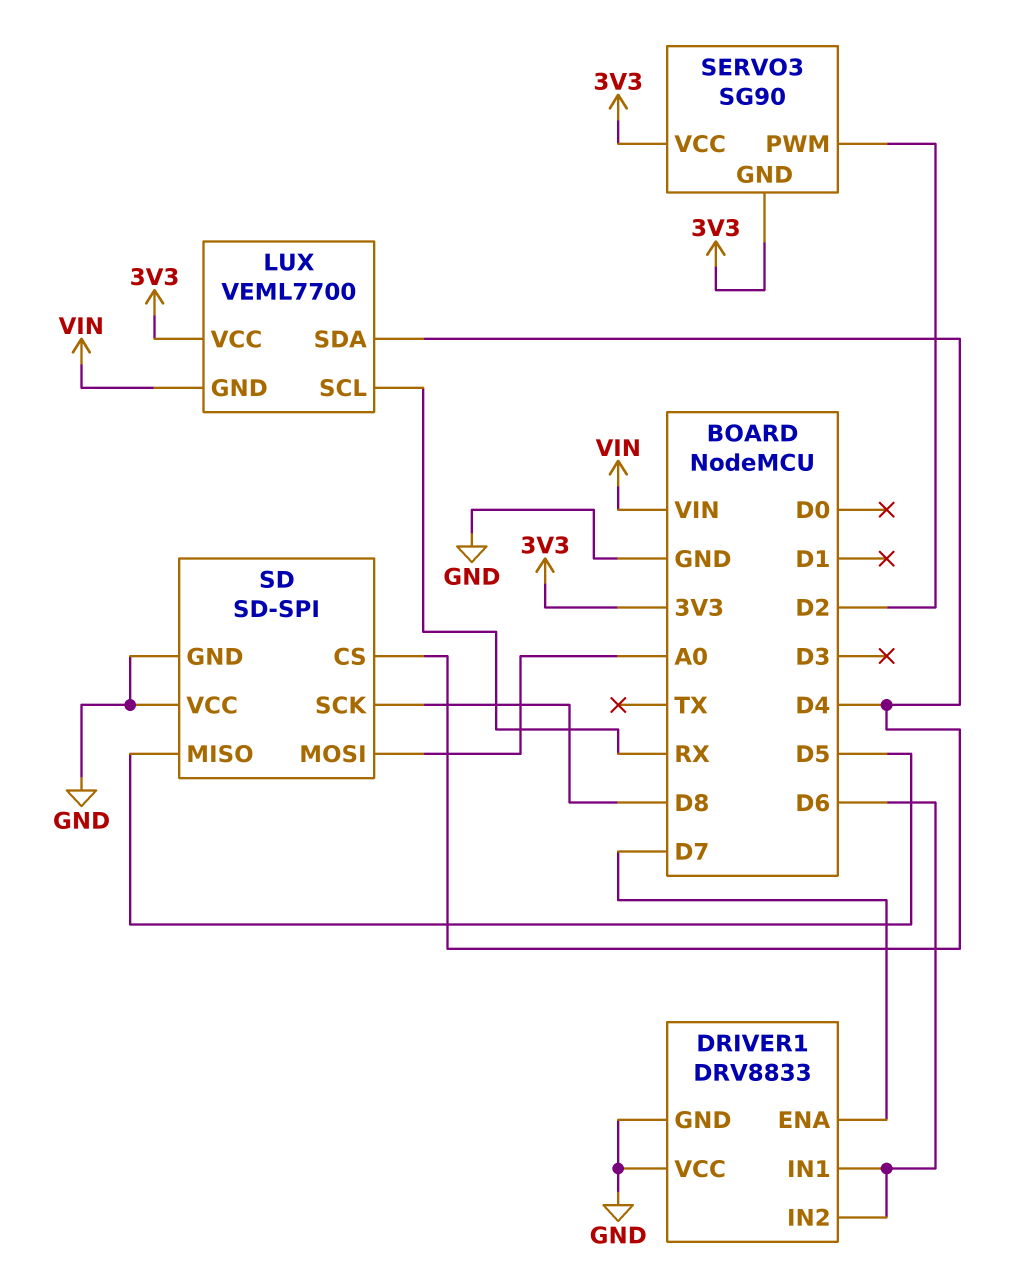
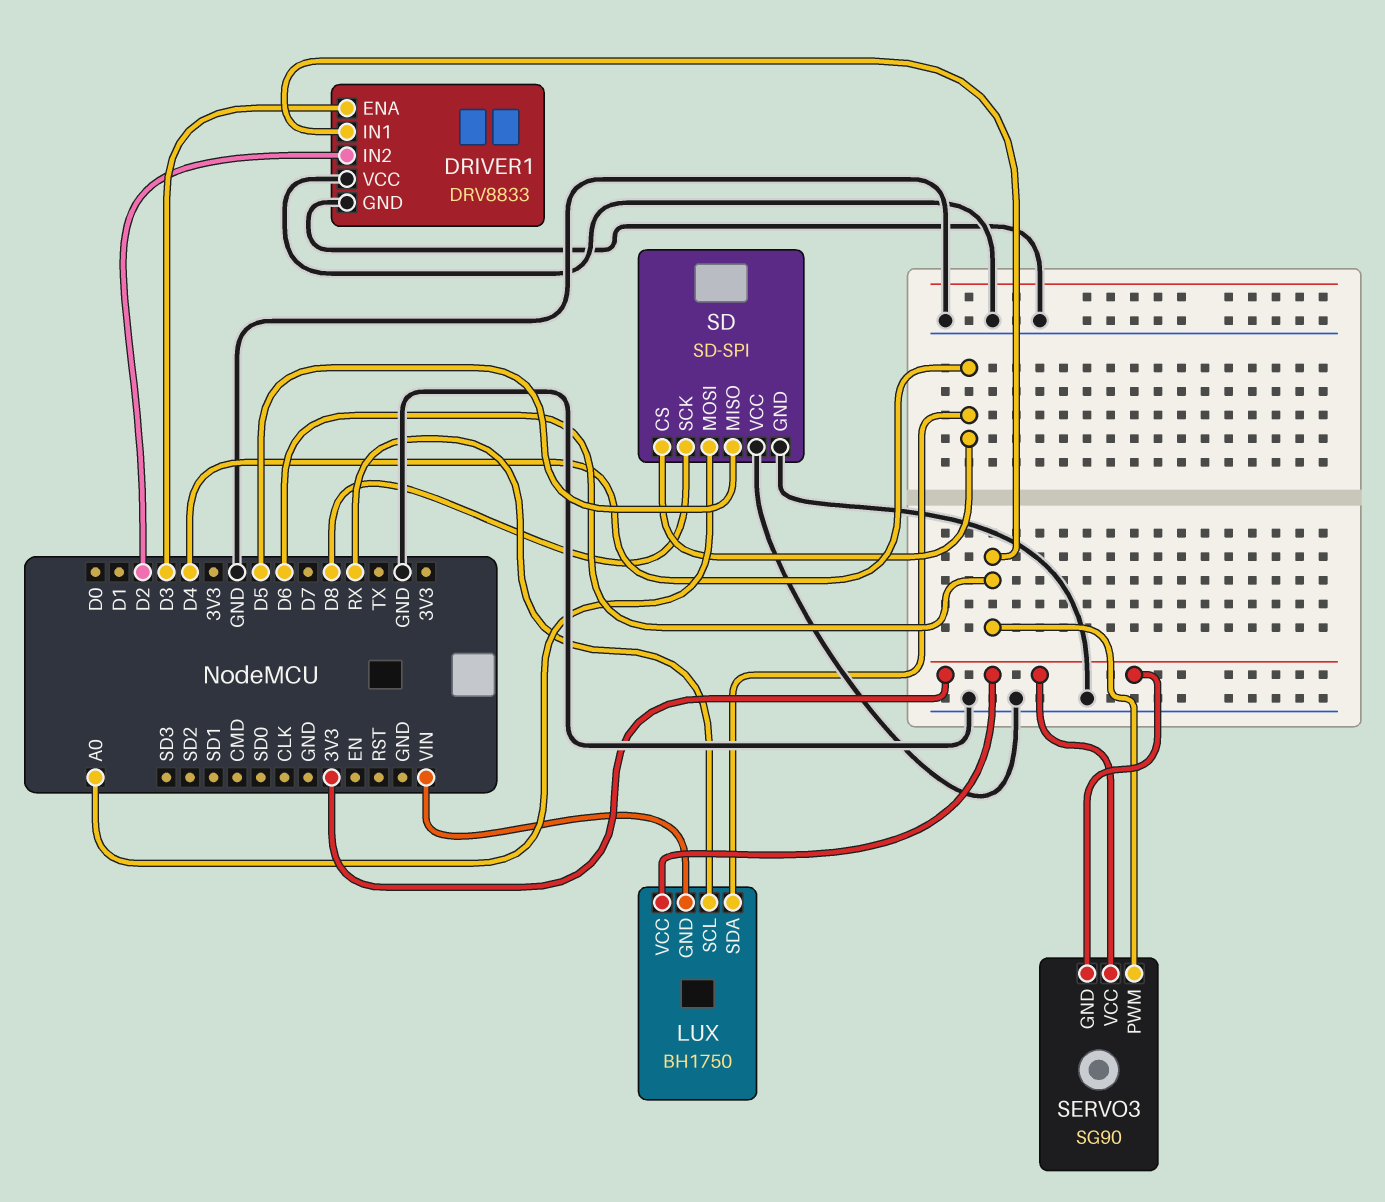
DRIVER1 pin ENA: D7 -> D3
DRIVER1 pin IN2: D6 -> D2
LUX: VEML7700 -> BH1750
SERVO3 pin PWM: D2 -> D6

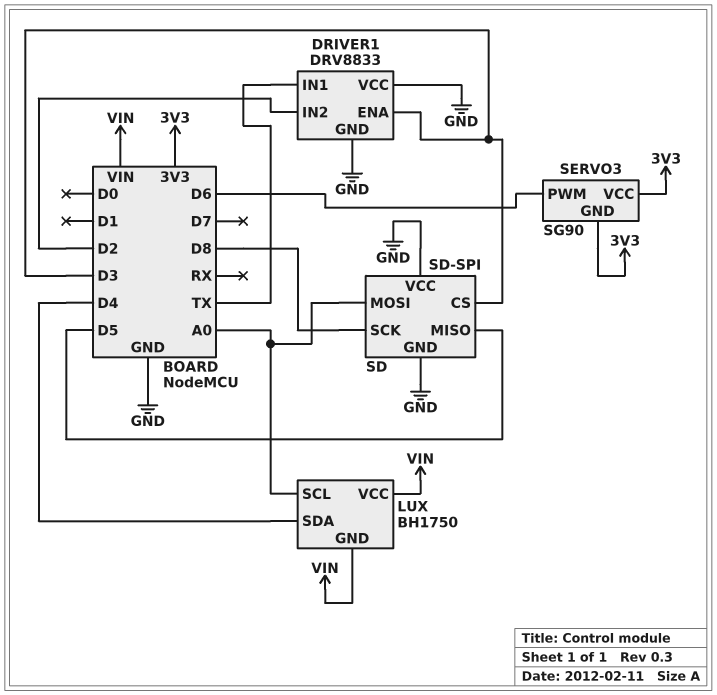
DRIVER1 pin IN1: D6 -> TX
LUX pin SCL: RX -> A0
LUX pin VCC: 3V3 -> VIN
SD pin CS: D4 -> D3

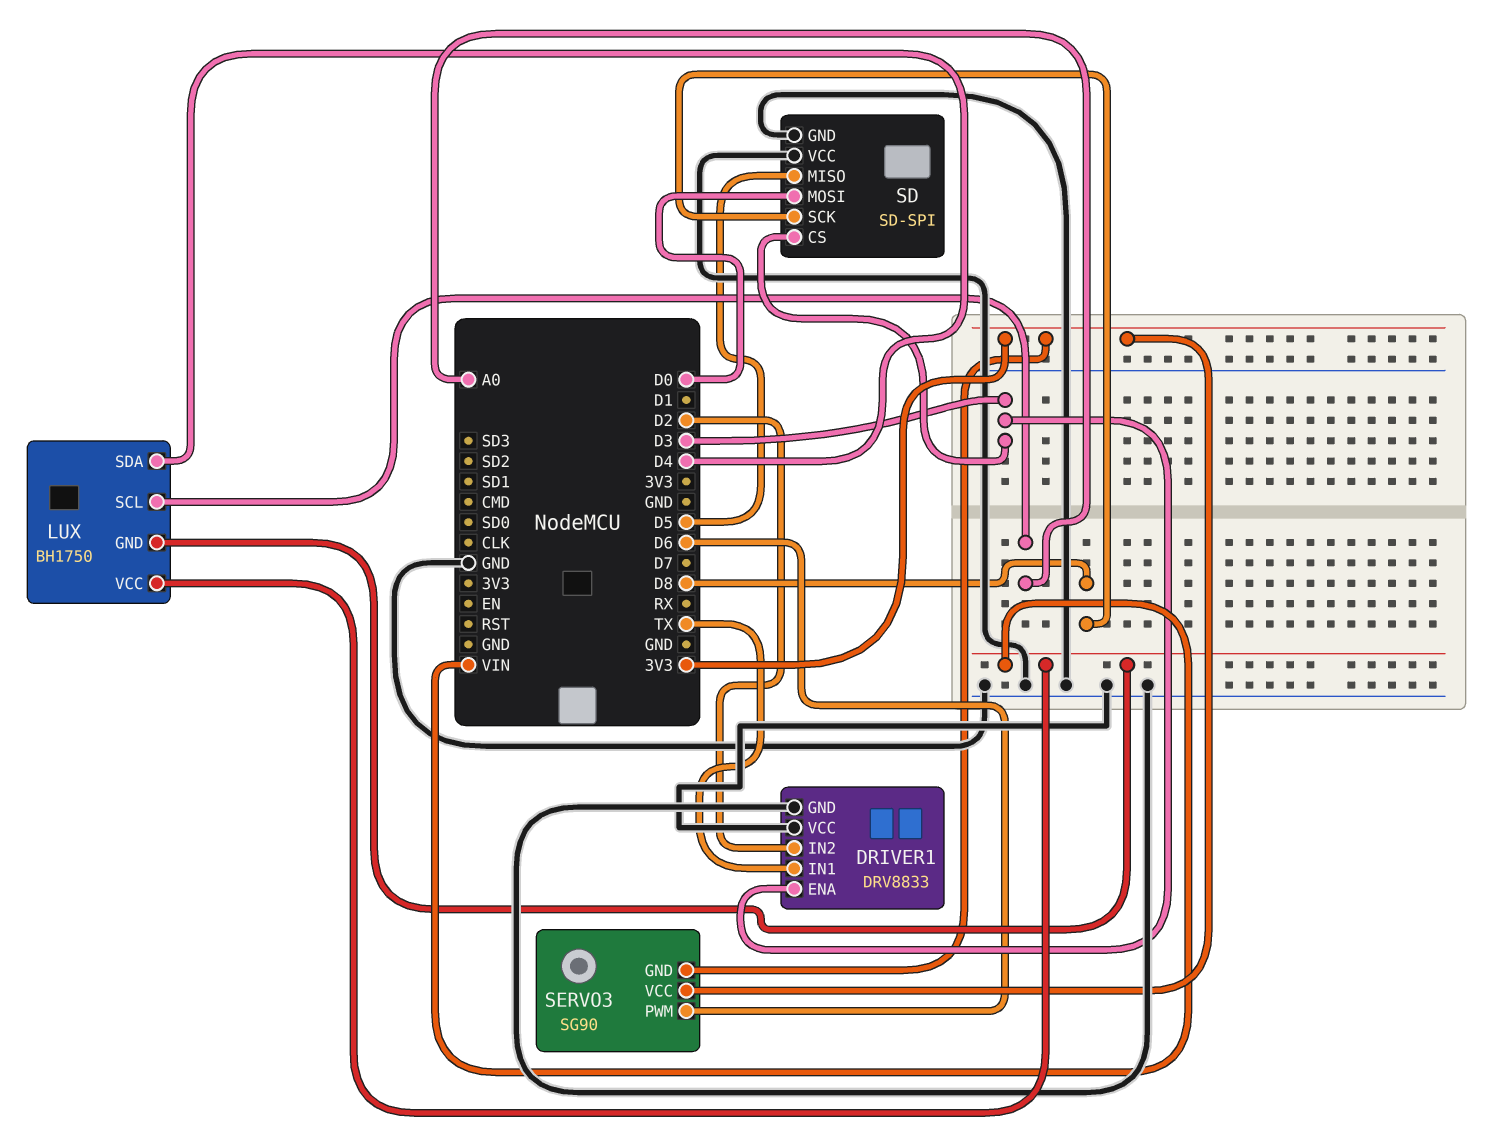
SD pin MOSI: A0 -> D0

